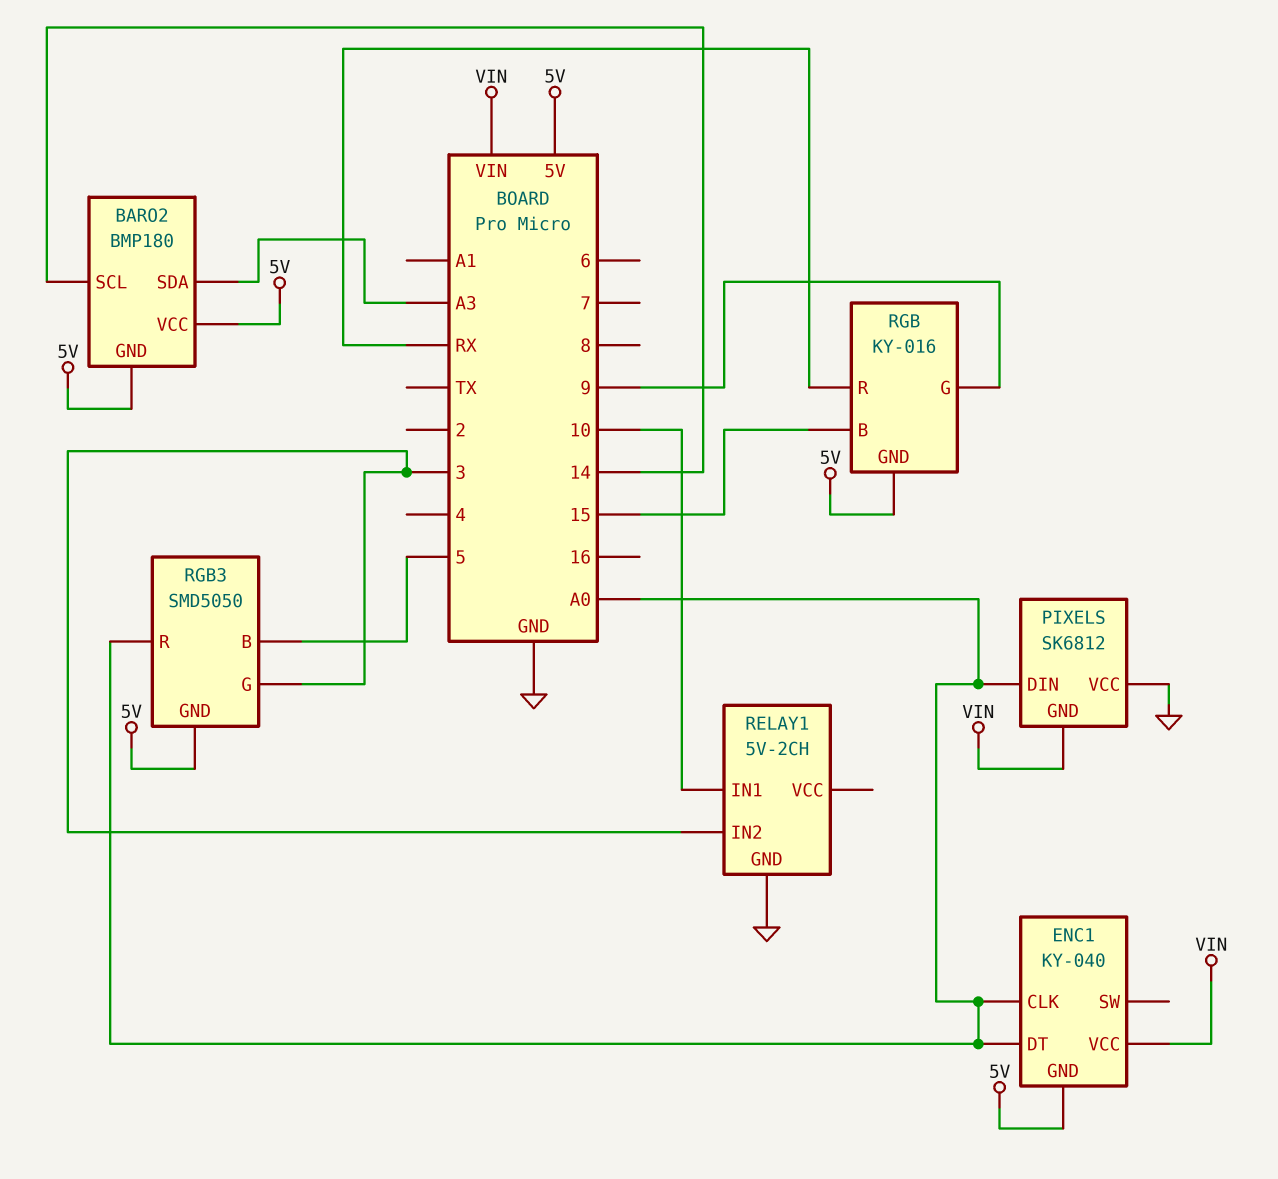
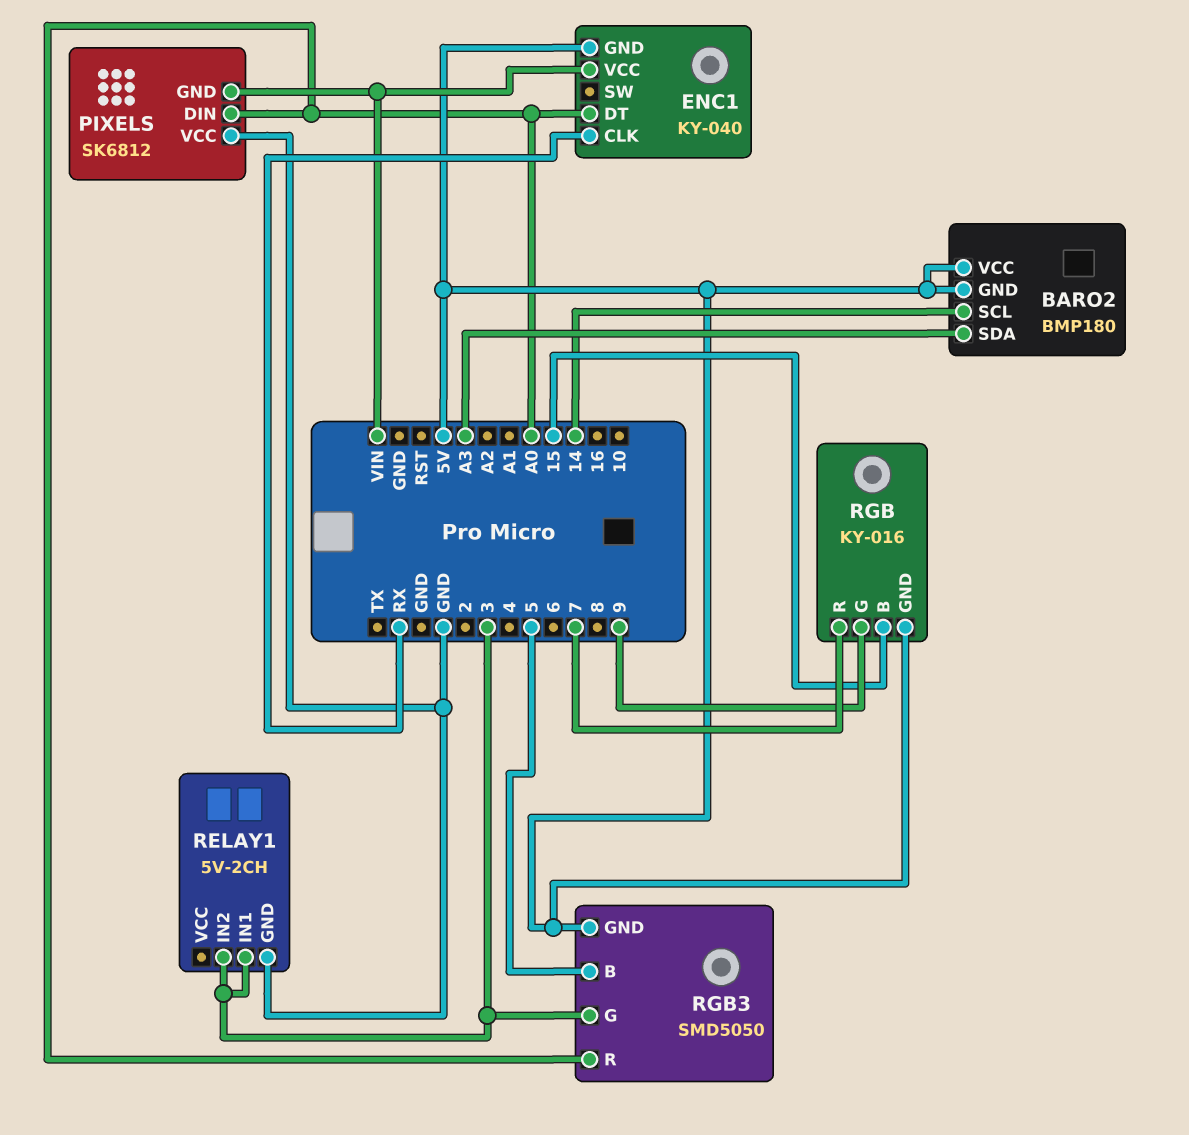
ENC1 pin CLK: A0 -> RX
RELAY1 pin IN1: 10 -> 3
RGB pin R: RX -> 7

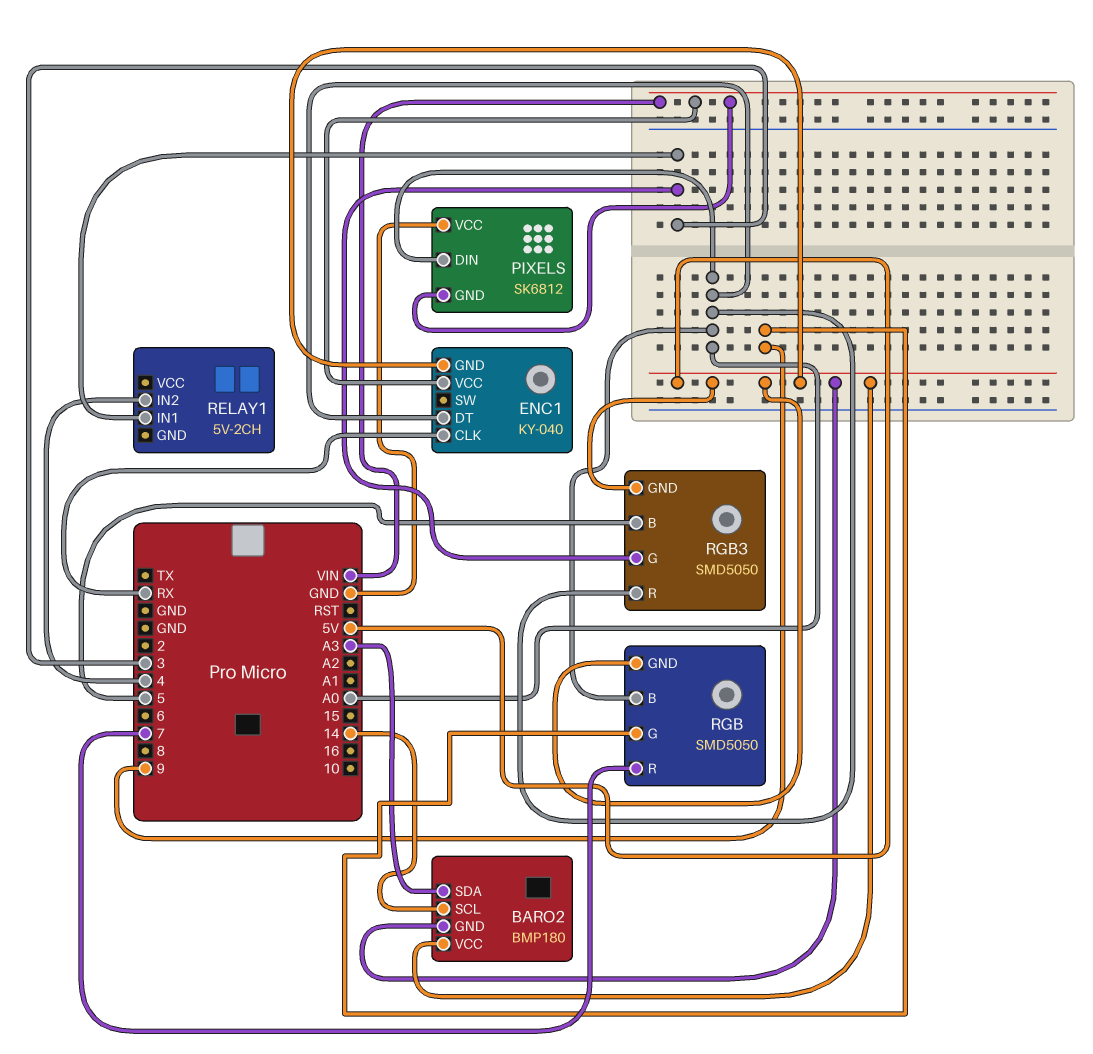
RELAY1 pin GND: GND -> none
RELAY1 pin IN2: 3 -> 4
RGB: KY-016 -> SMD5050
RGB pin B: 15 -> A0

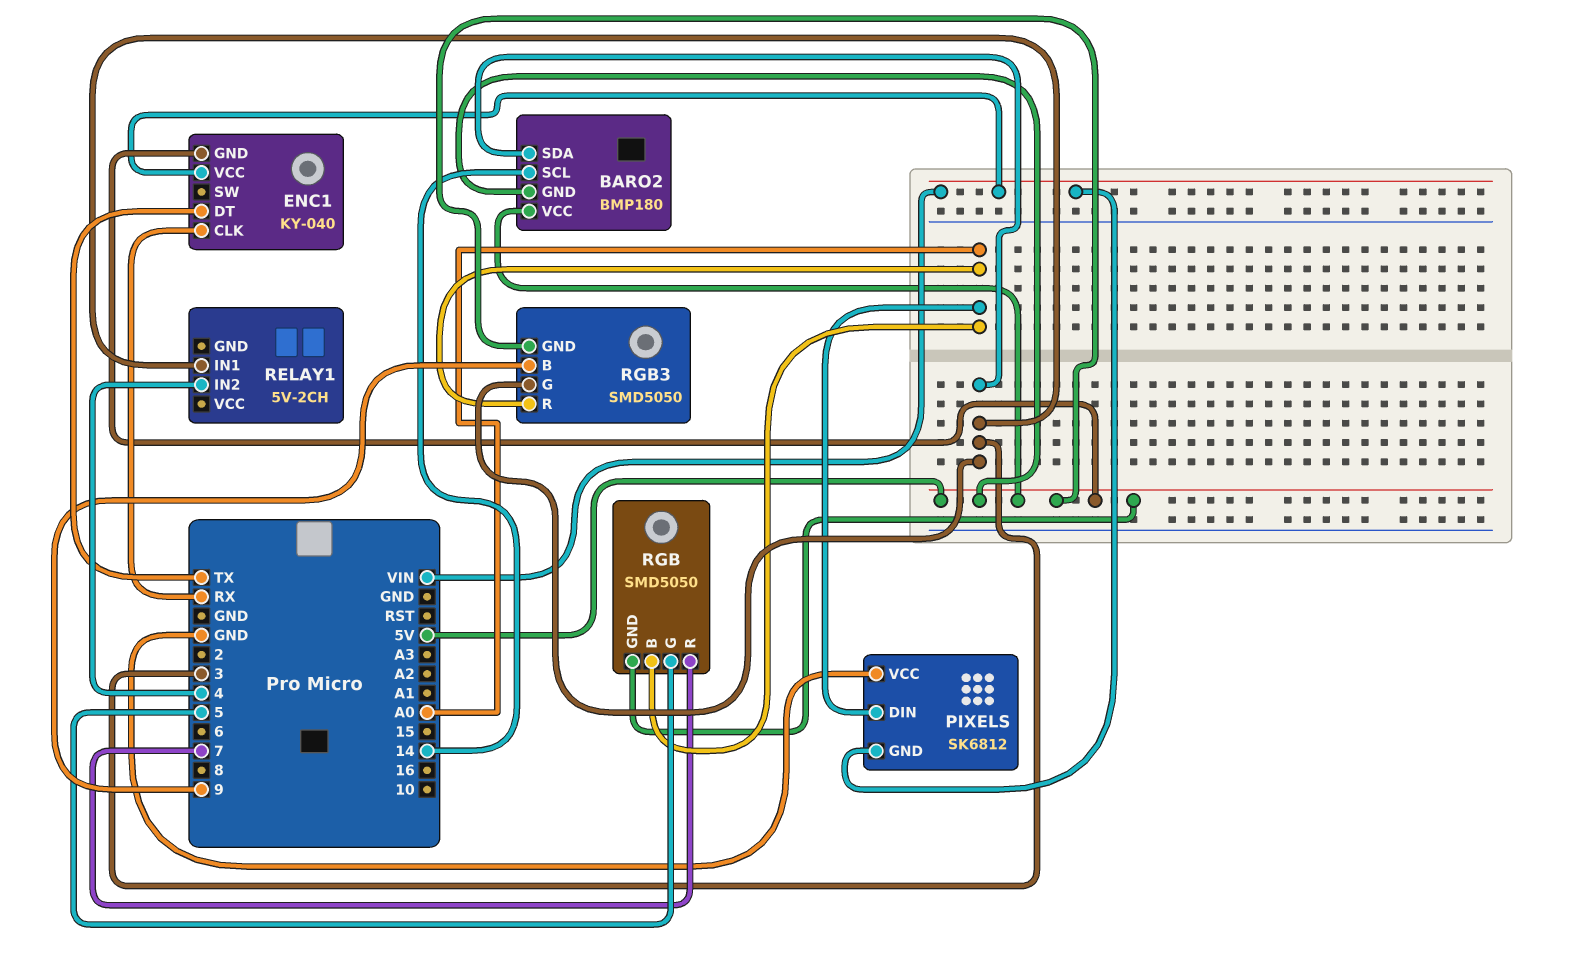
BARO2 pin SDA: A3 -> 3
ENC1 pin DT: A0 -> TX
RGB pin G: 9 -> 5
RGB3 pin B: 5 -> 9

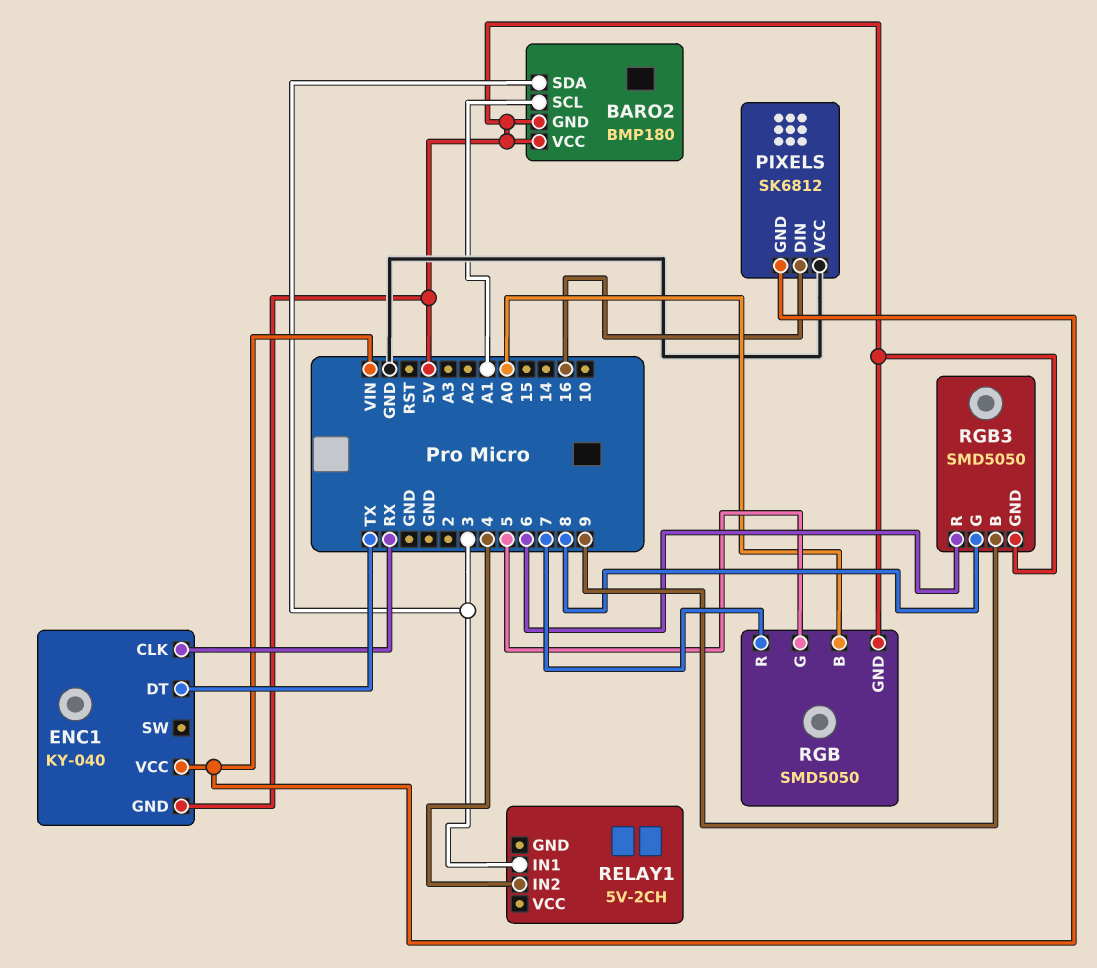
BARO2 pin SCL: 14 -> A1
PIXELS pin DIN: A0 -> 16
RGB3 pin G: 3 -> 8
RGB3 pin R: A0 -> 6

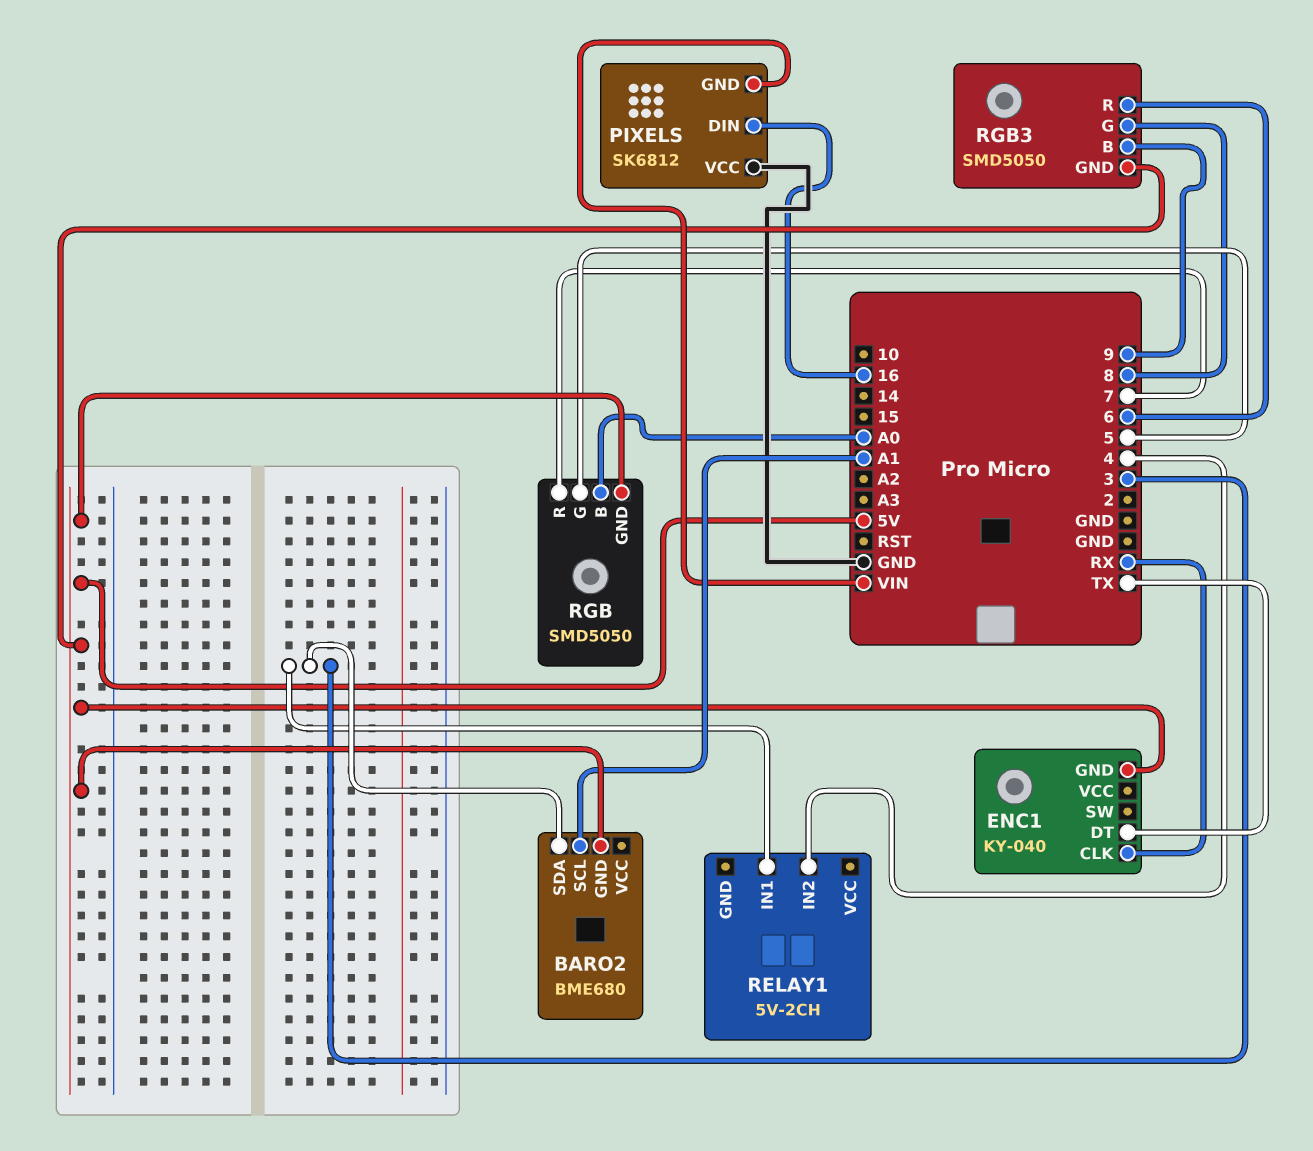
BARO2: BMP180 -> BME680
BARO2 pin VCC: 5V -> none
ENC1 pin VCC: VIN -> none

